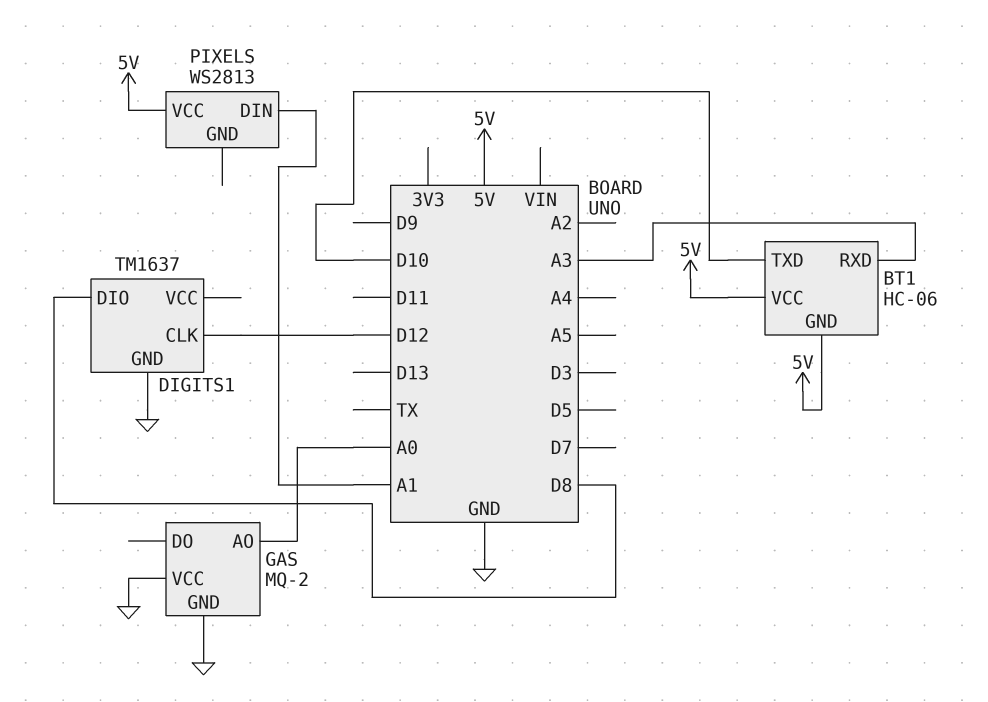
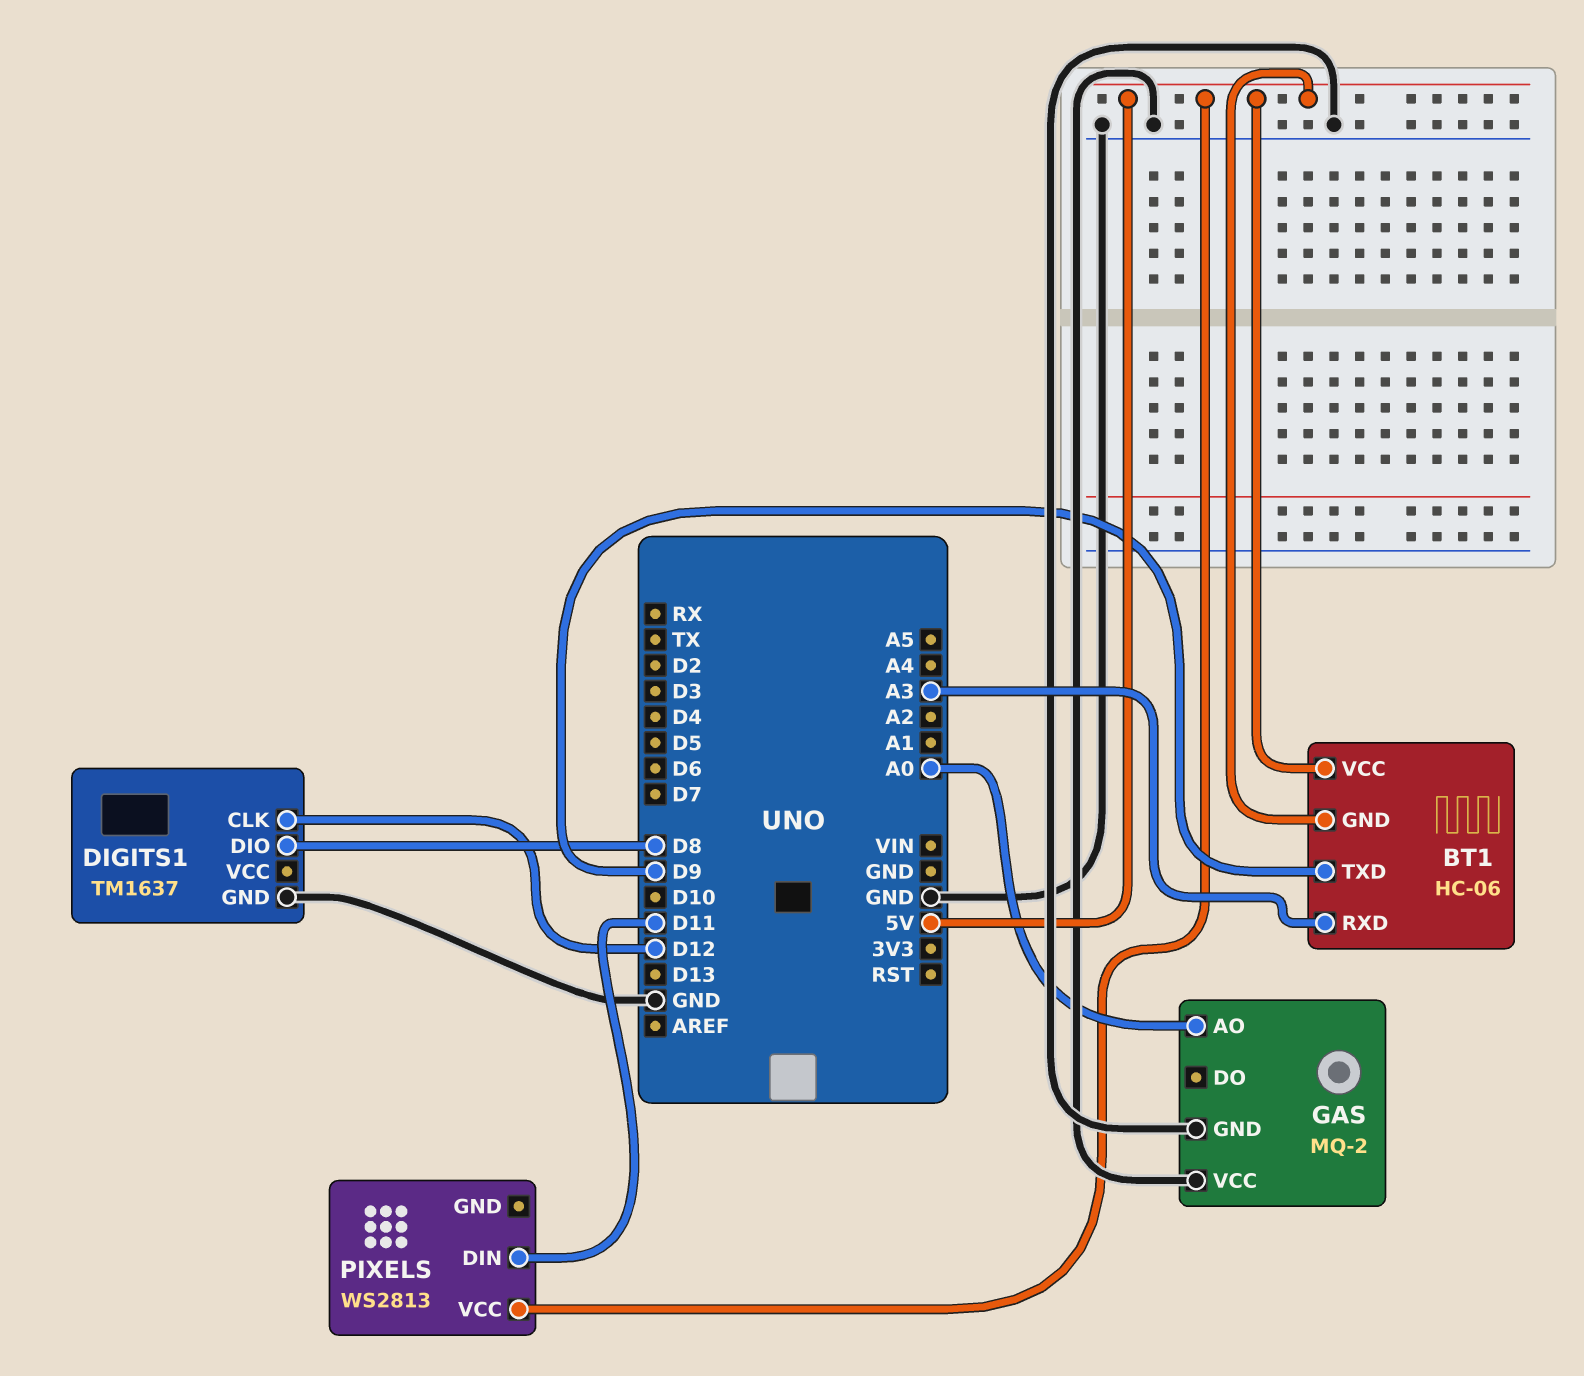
BT1 pin TXD: D10 -> D9
PIXELS pin DIN: A1 -> D11

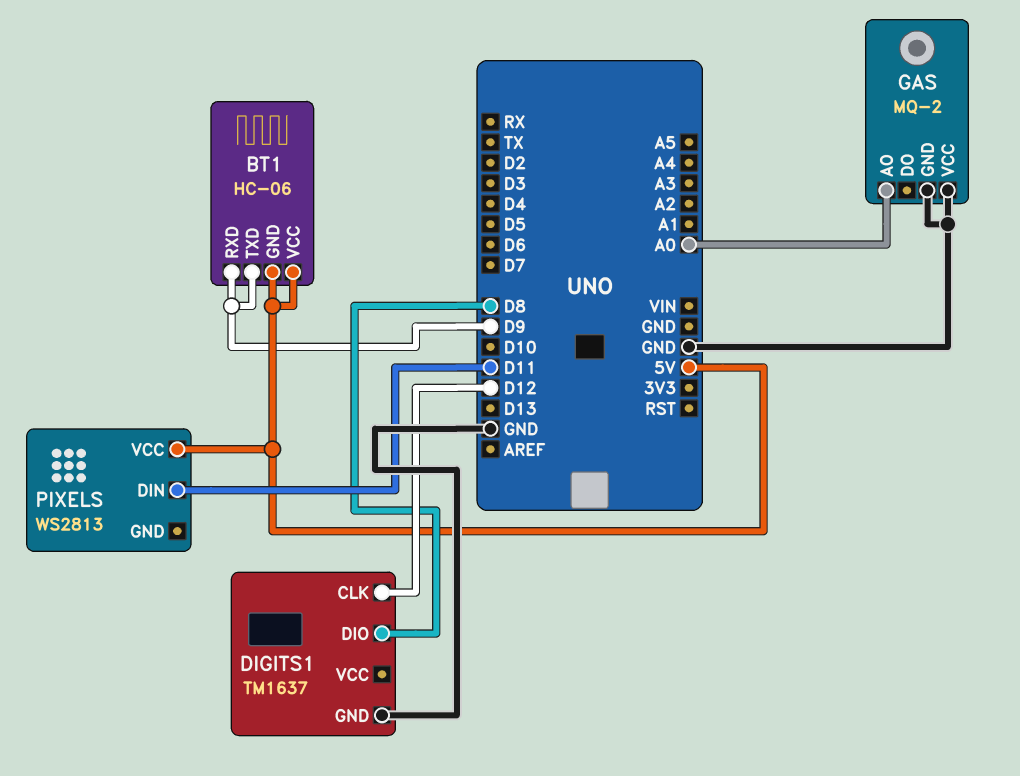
BT1 pin RXD: A3 -> D9

